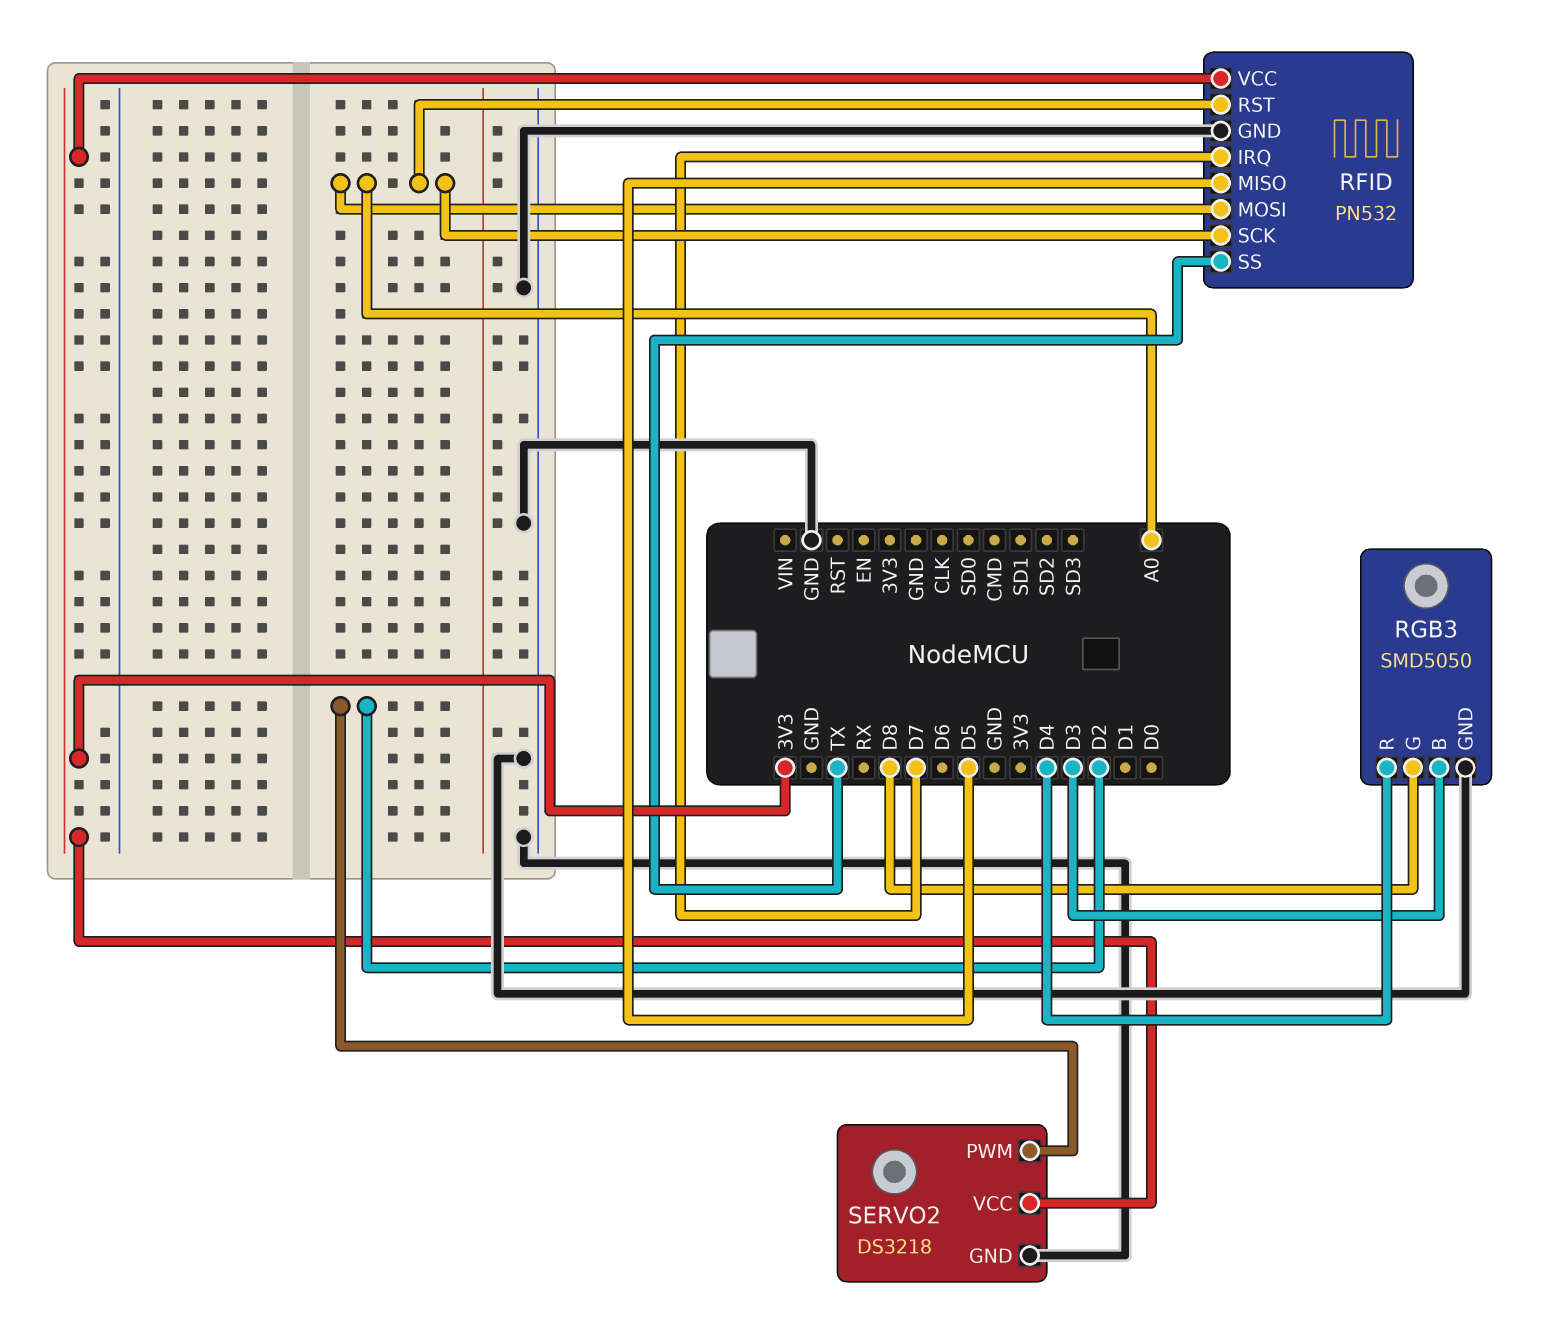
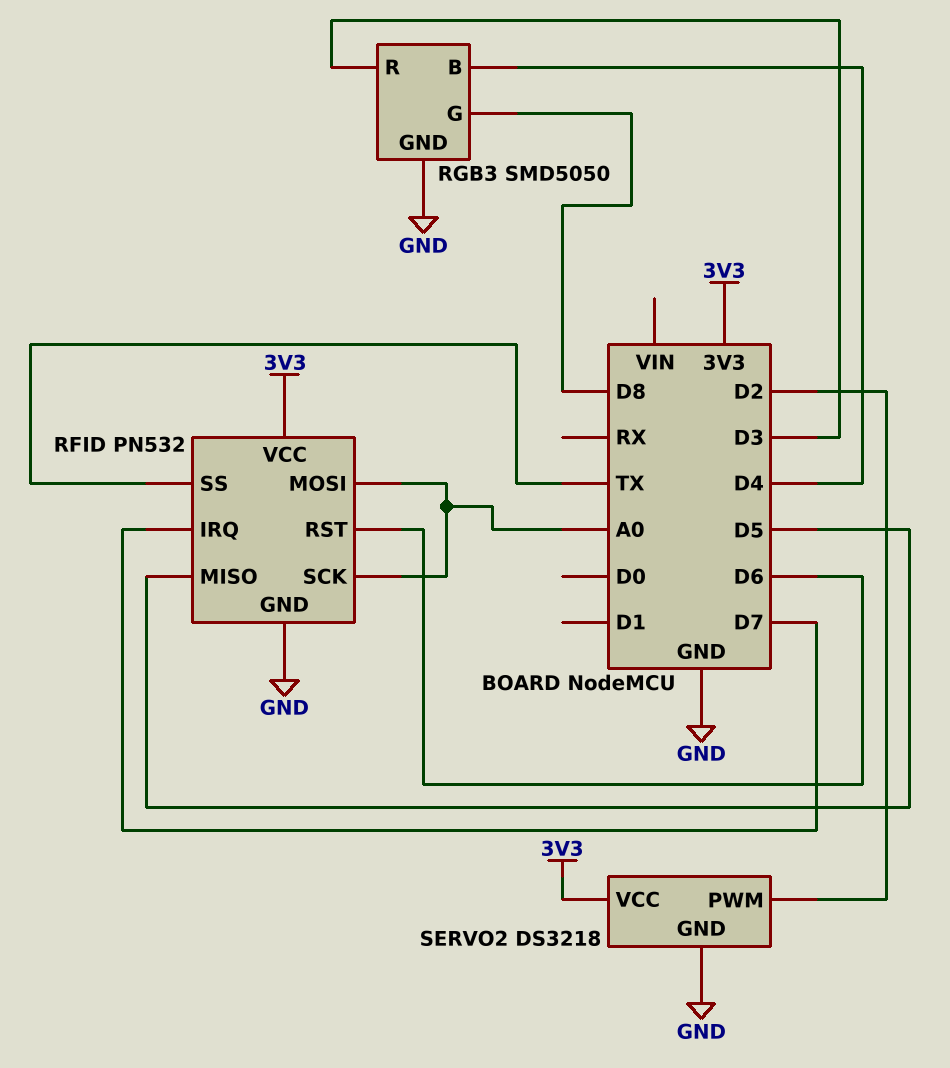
RFID pin RST: A0 -> D6
RGB3 pin B: D3 -> D4
RGB3 pin R: D4 -> D3

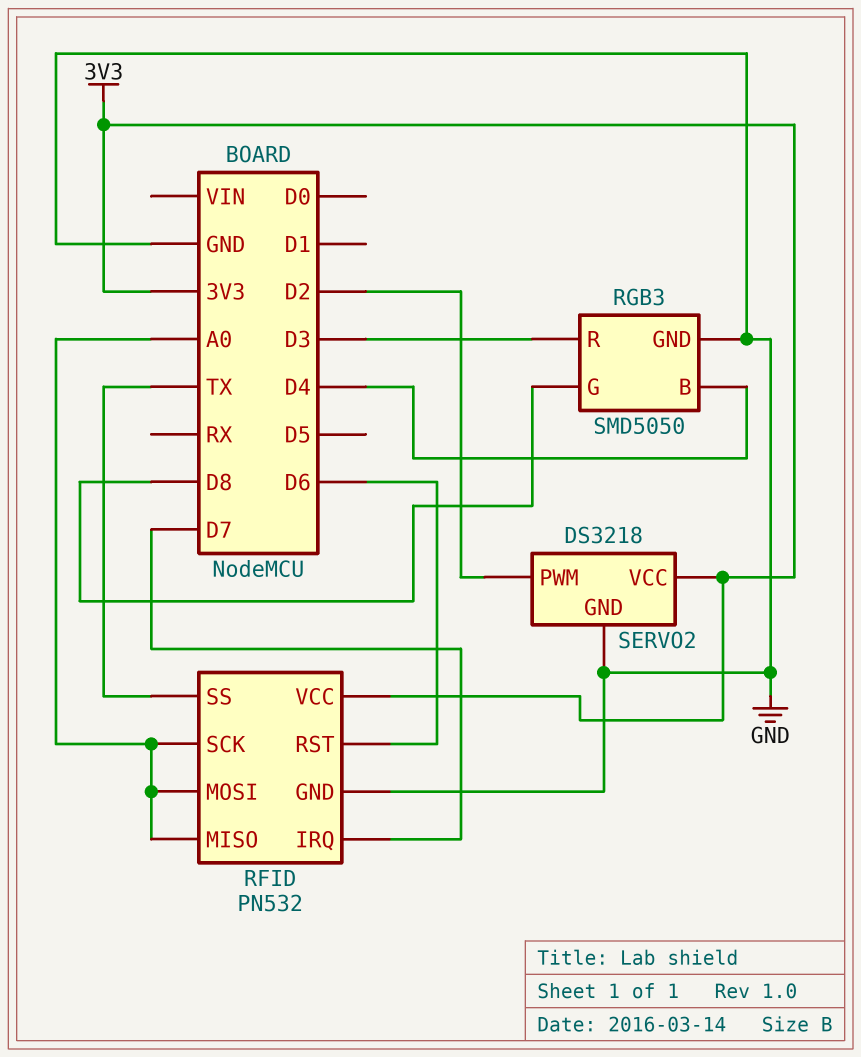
RFID pin MISO: D5 -> A0

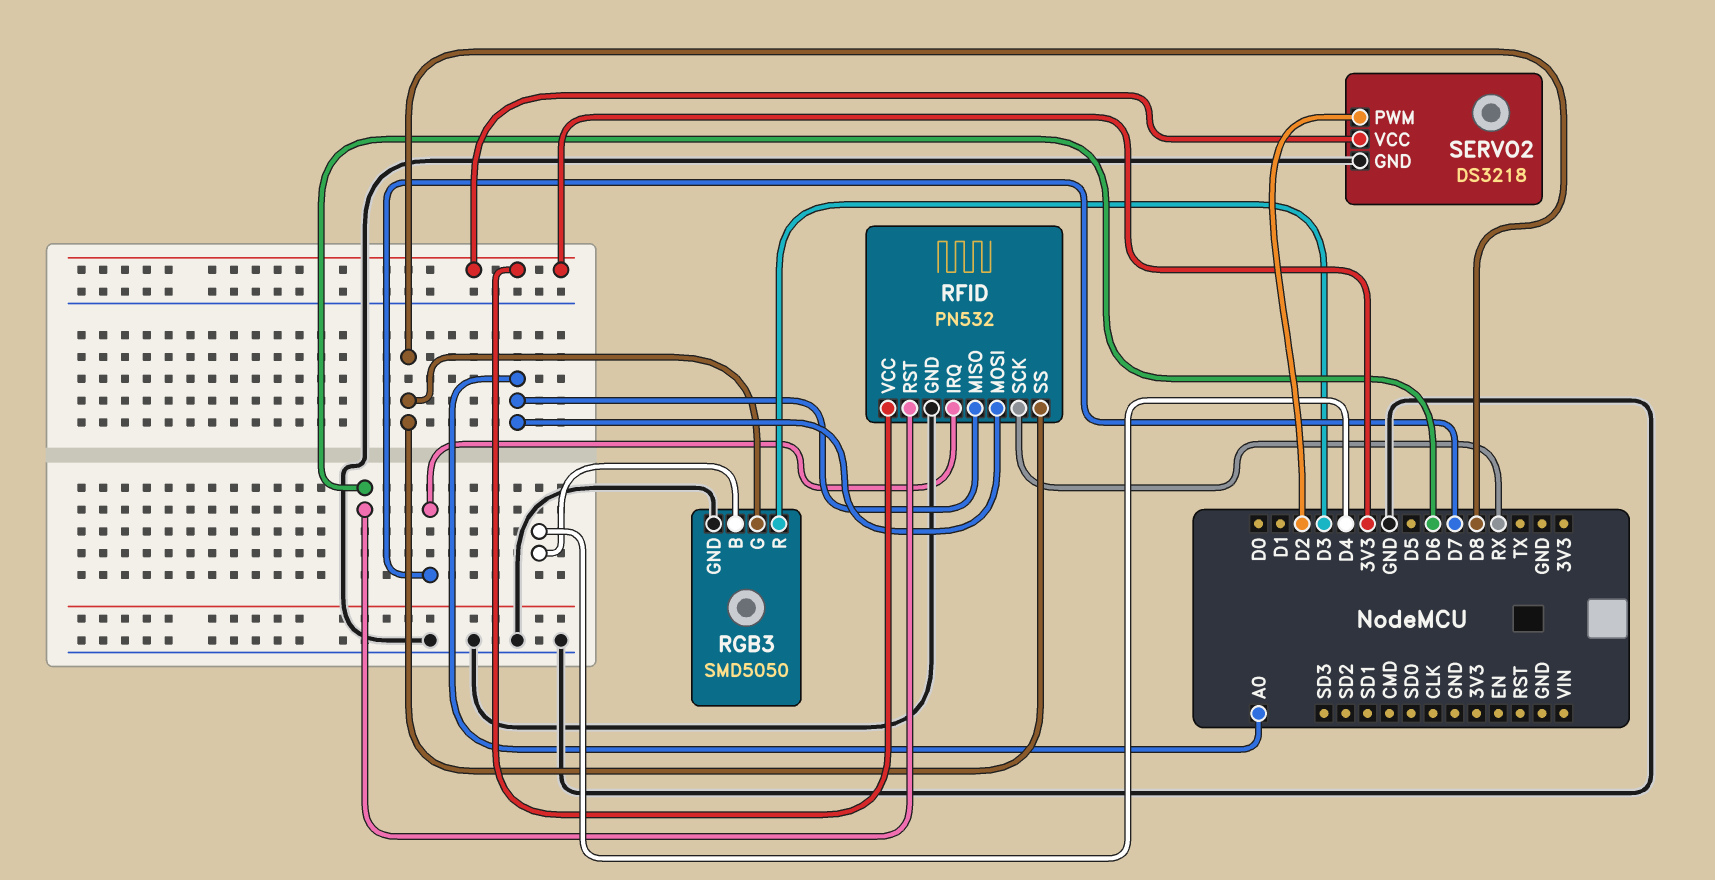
RFID pin SCK: A0 -> RX
RFID pin SS: TX -> D8

